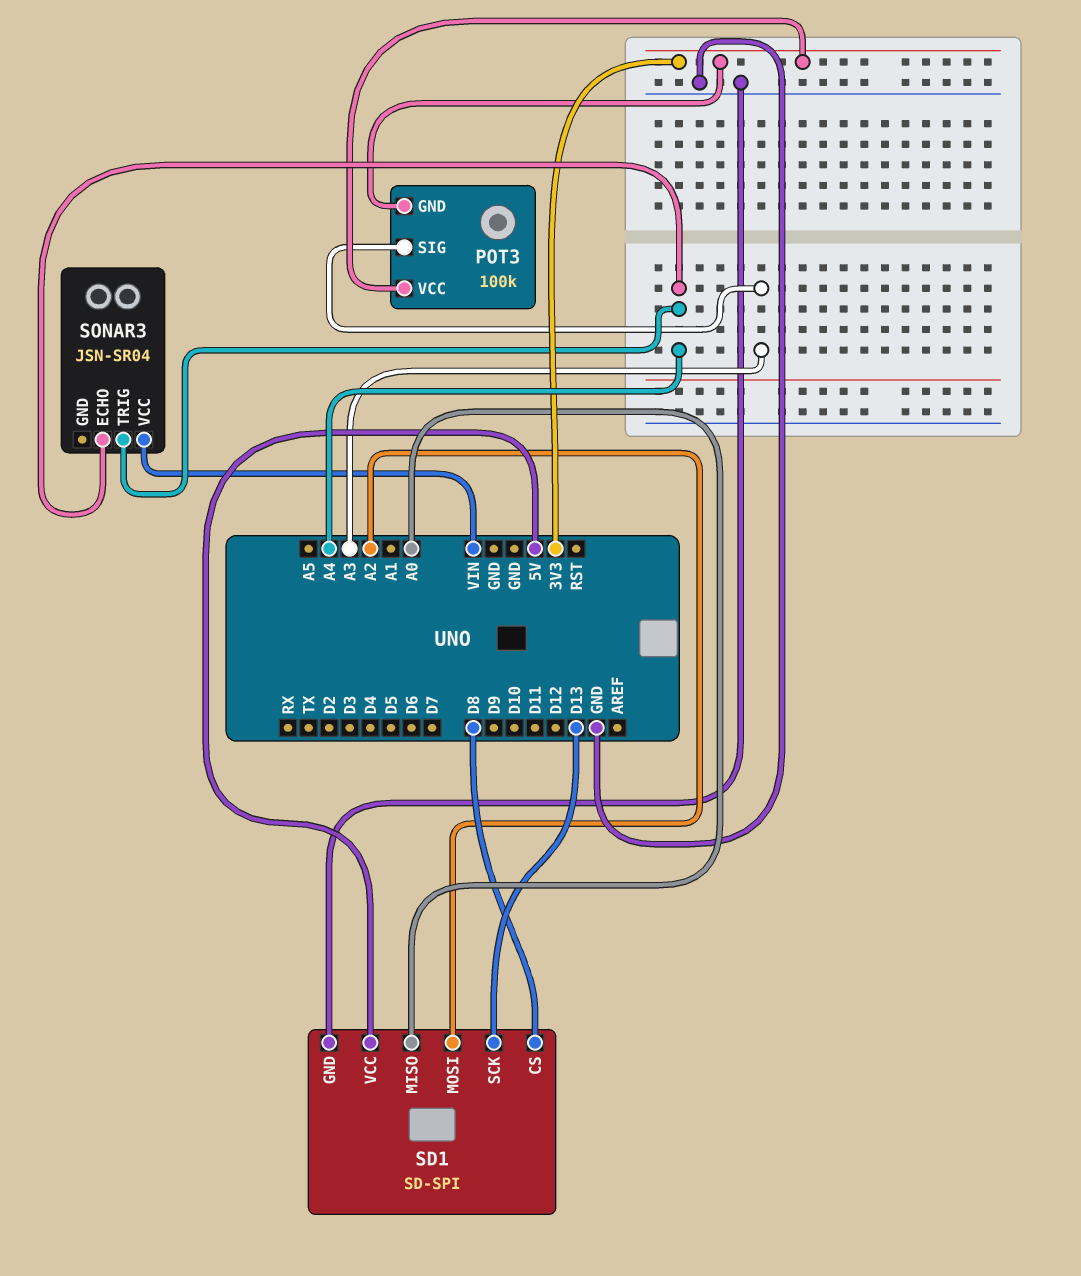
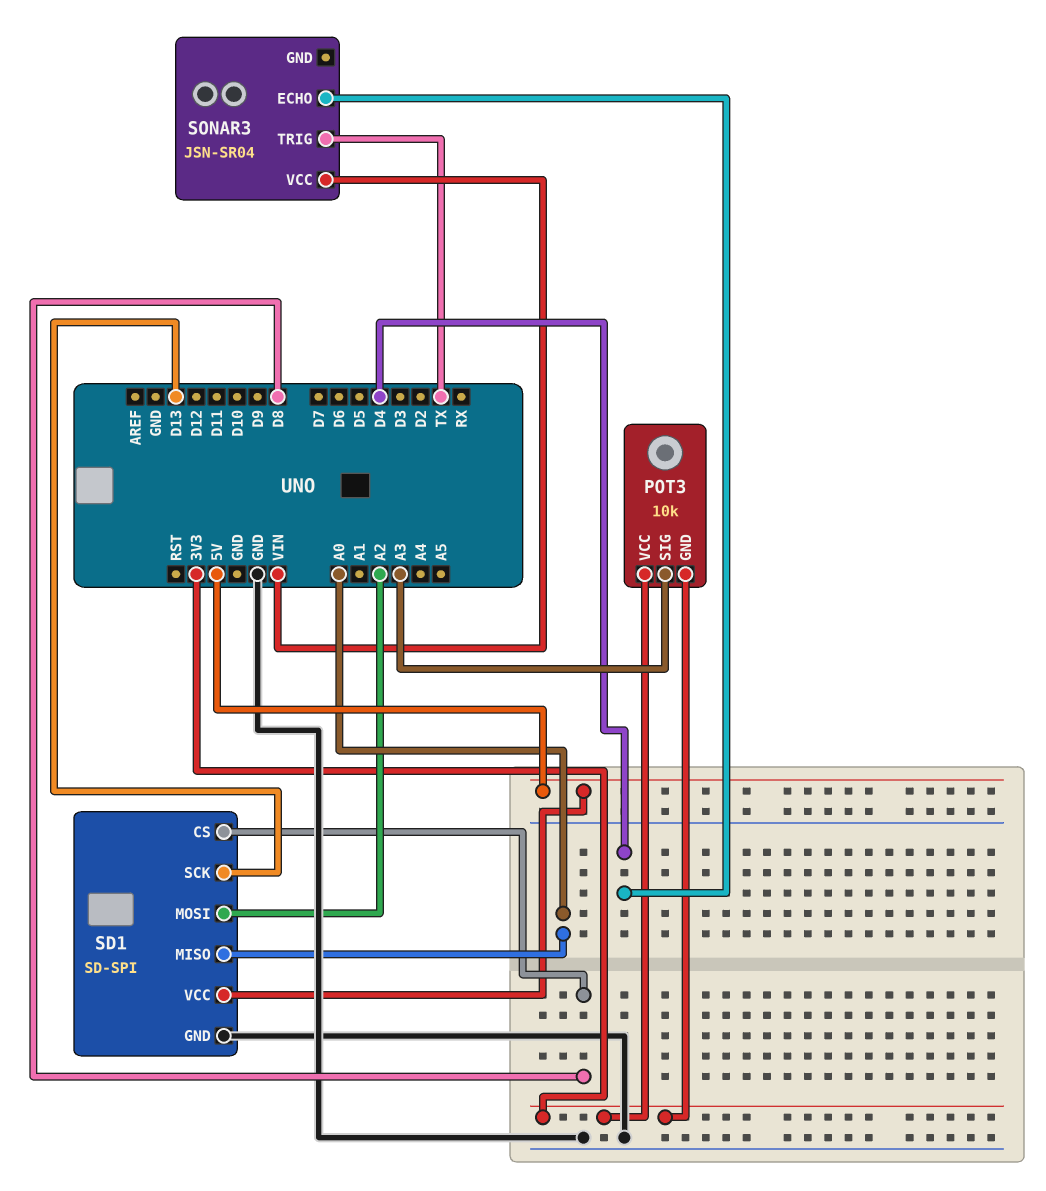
POT3: 100k -> 10k
SONAR3 pin ECHO: A4 -> D4
SONAR3 pin TRIG: A4 -> TX

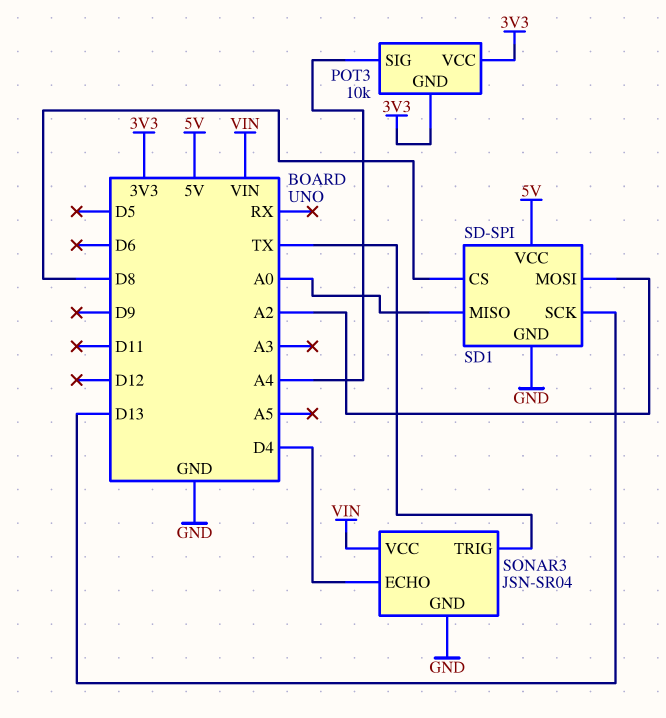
POT3 pin SIG: A3 -> A4
SONAR3 pin GND: none -> GND

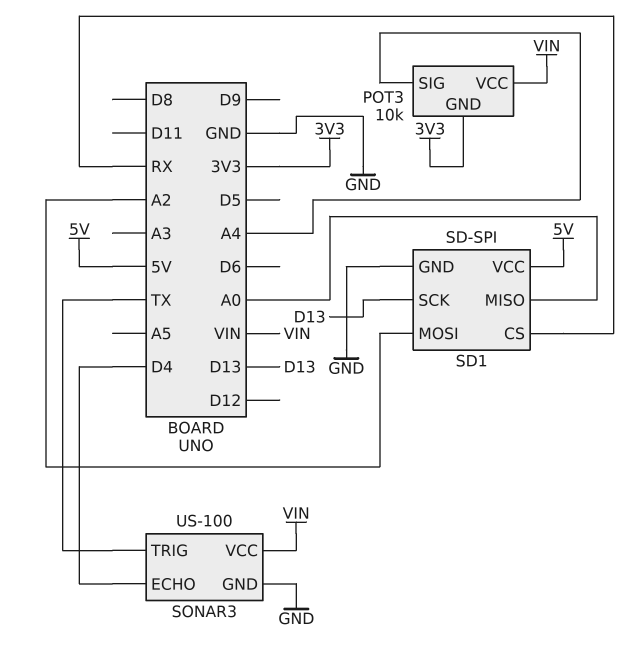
POT3 pin VCC: 3V3 -> VIN
SD1 pin CS: D8 -> RX
SONAR3: JSN-SR04 -> US-100

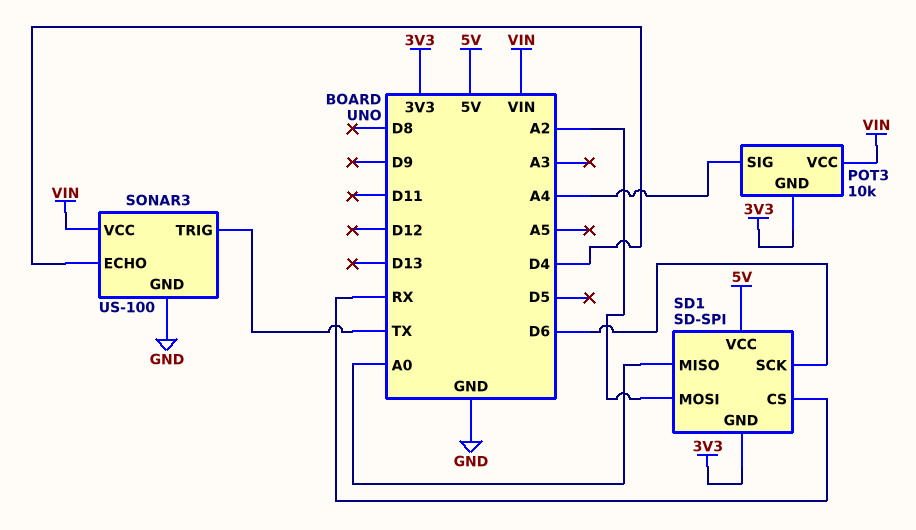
SD1 pin GND: GND -> 3V3
SD1 pin SCK: D13 -> D6

